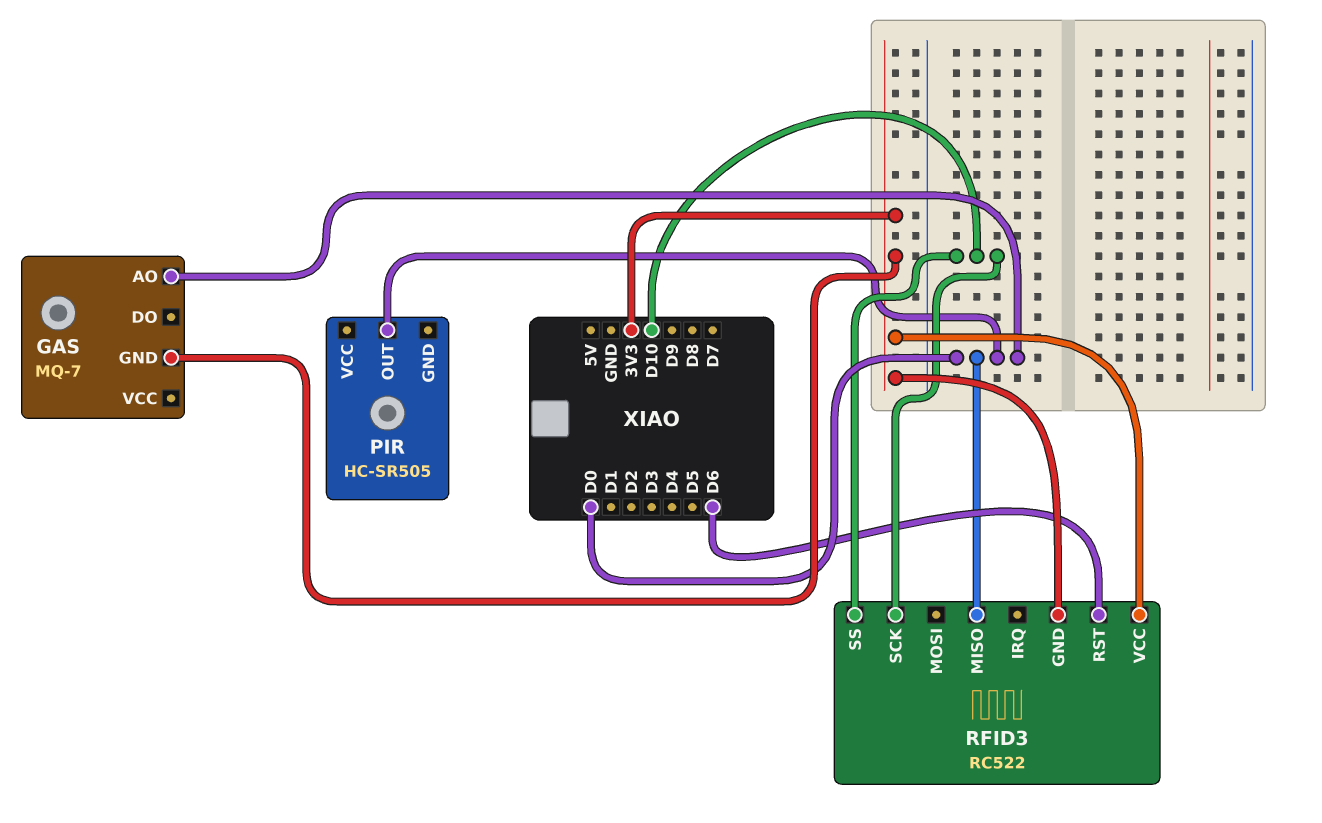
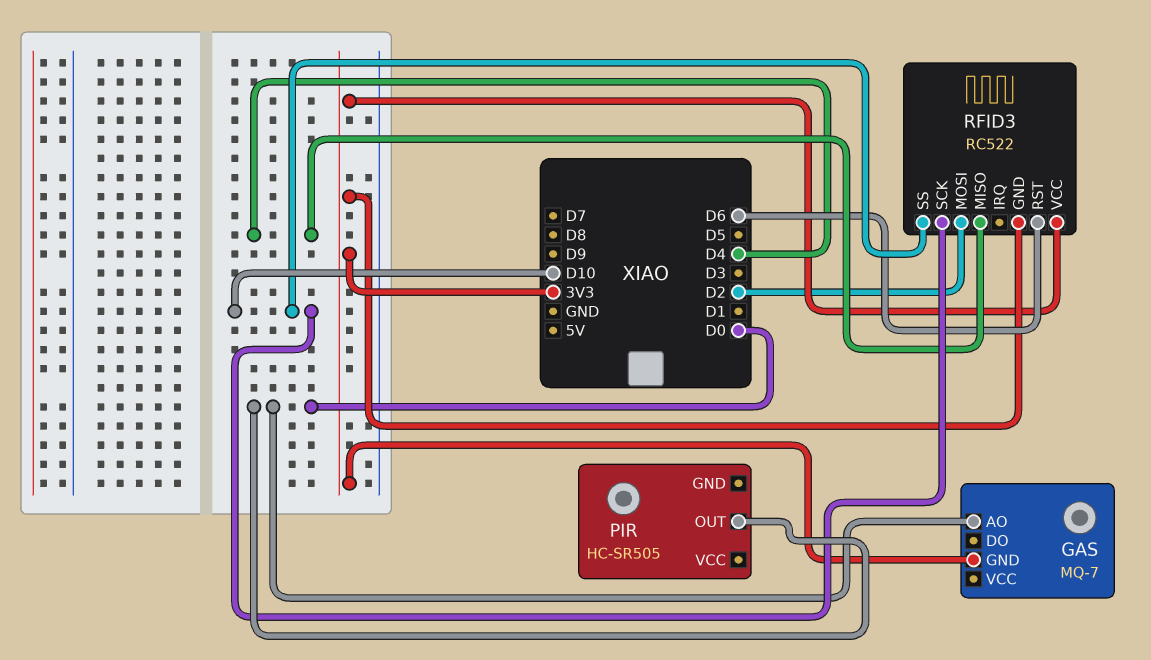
RFID3 pin MISO: D0 -> D4
RFID3 pin MOSI: none -> D2

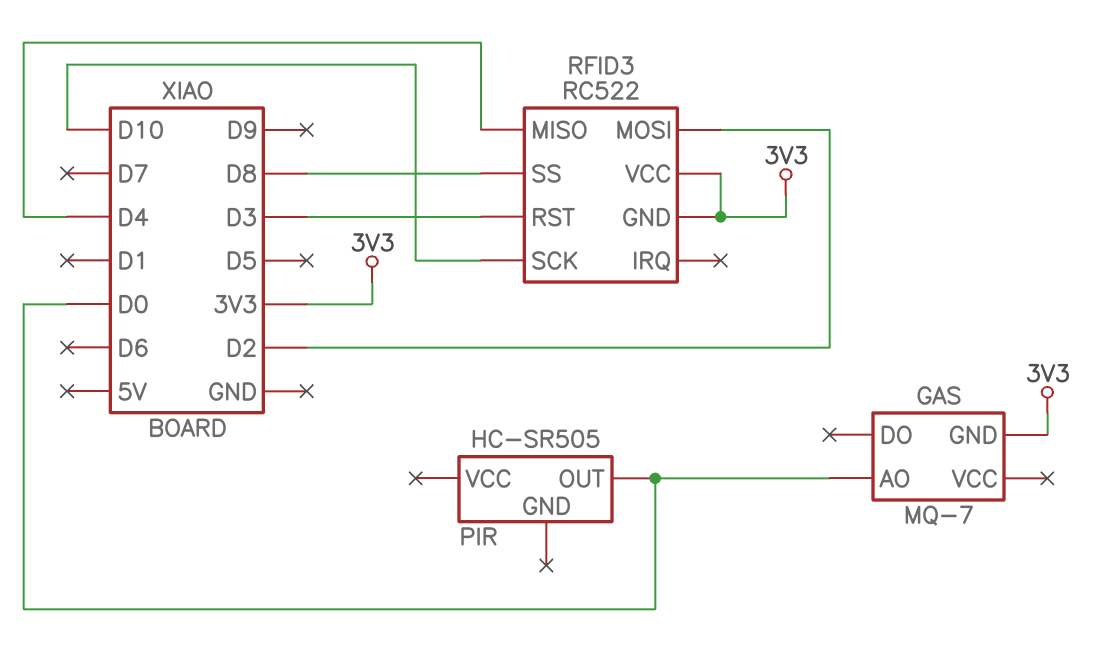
RFID3 pin RST: D6 -> D3
RFID3 pin SS: D10 -> D8

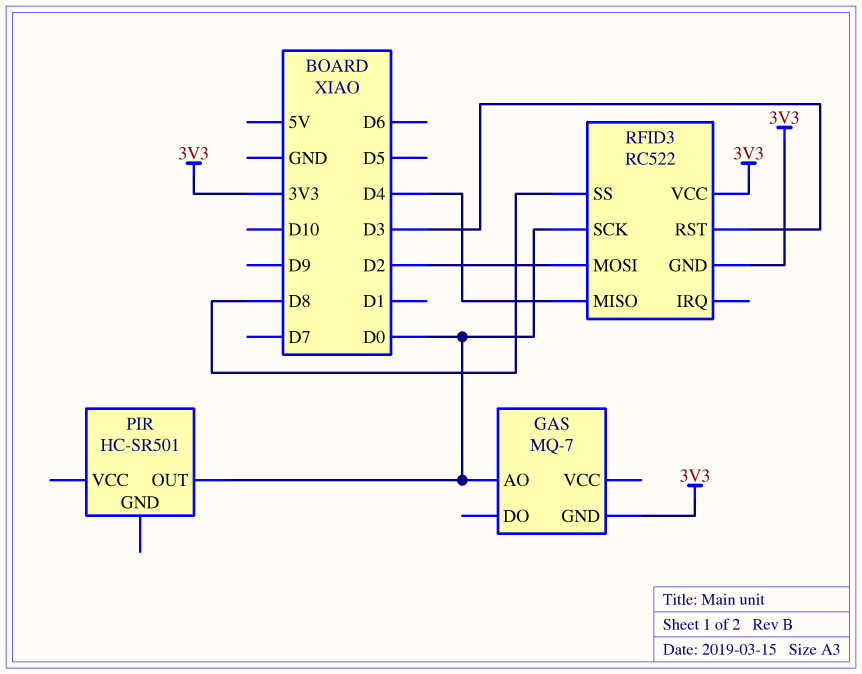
PIR: HC-SR505 -> HC-SR501
RFID3 pin SCK: D10 -> D0

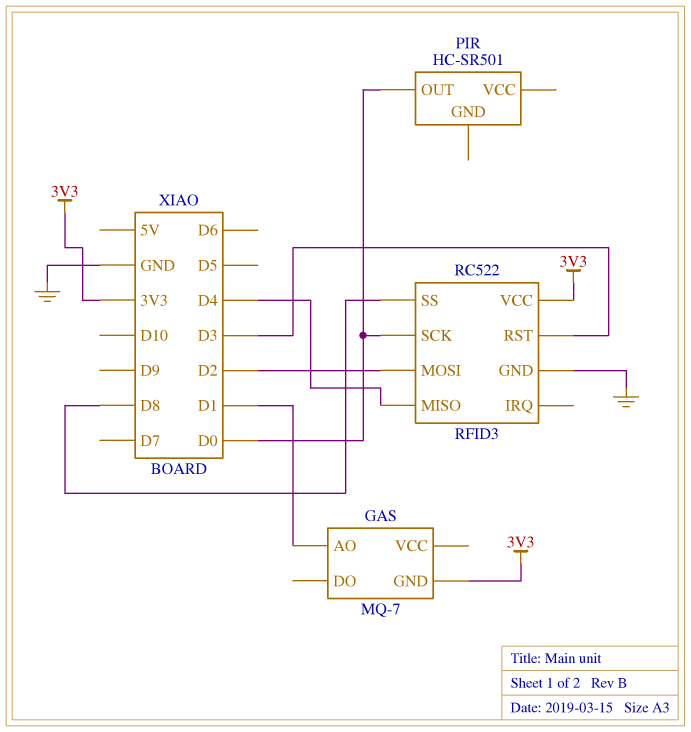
GAS pin AO: D0 -> D1
RFID3 pin GND: 3V3 -> GND

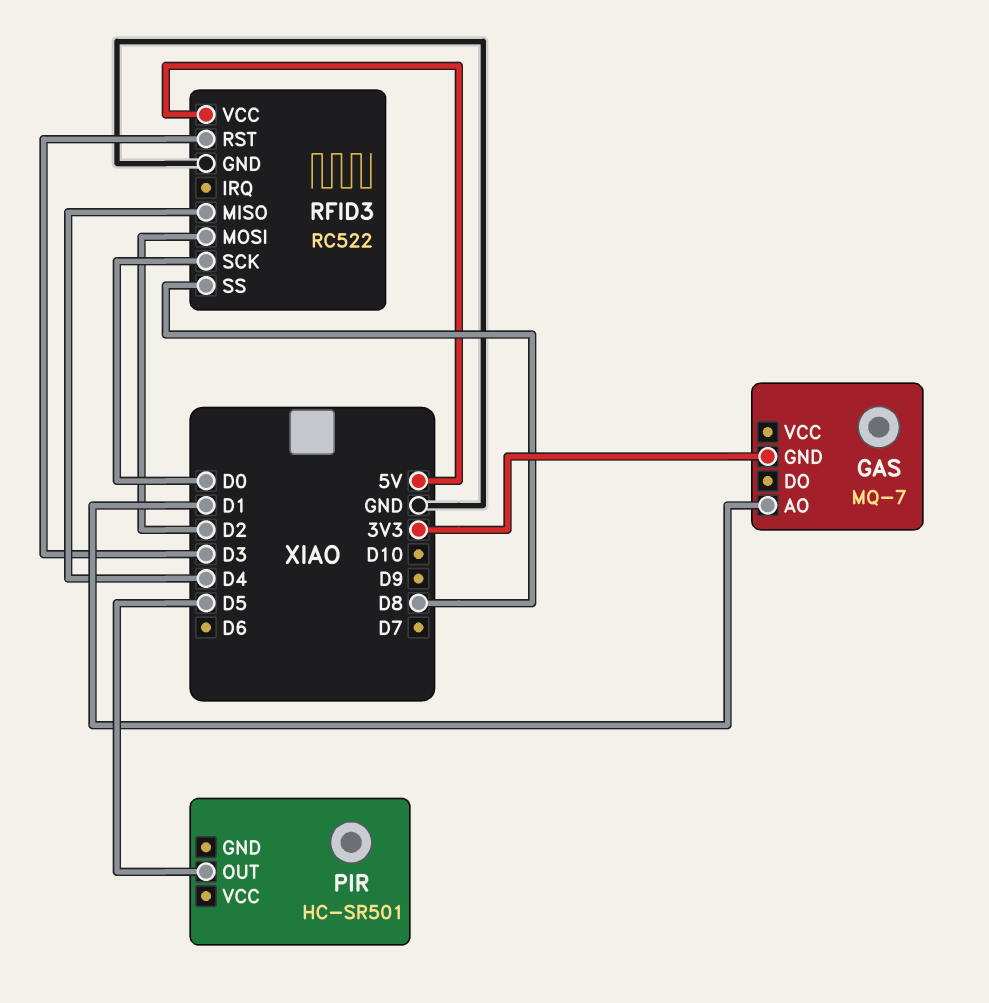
PIR pin OUT: D0 -> D5
RFID3 pin VCC: 3V3 -> 5V

